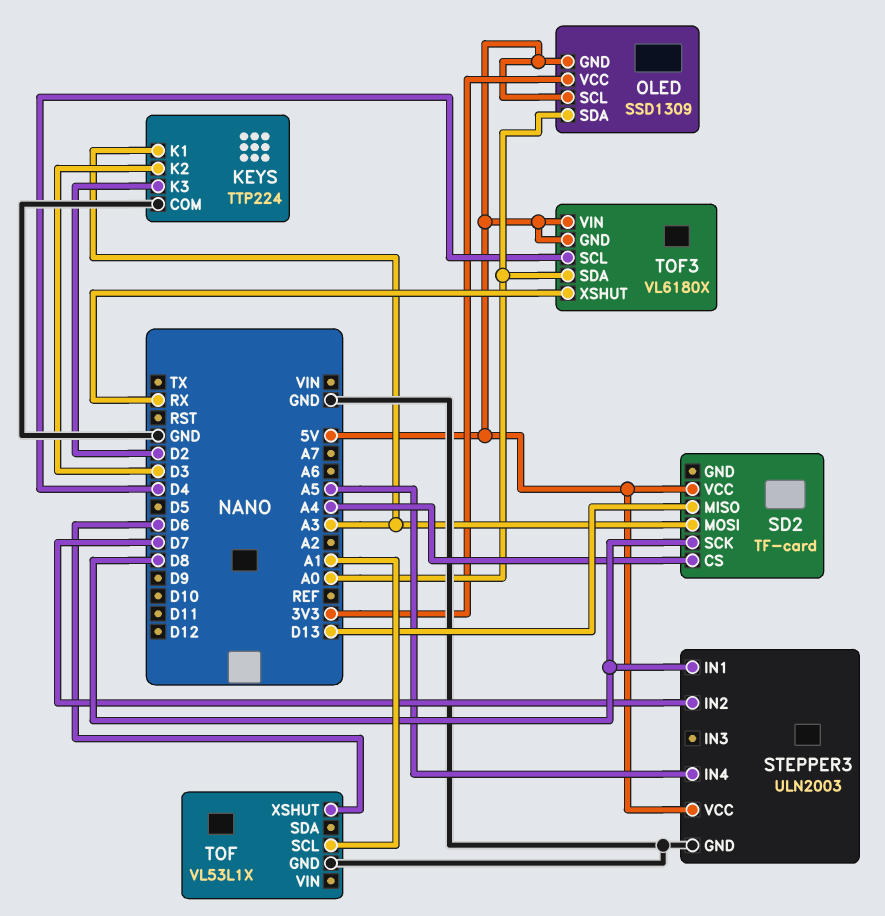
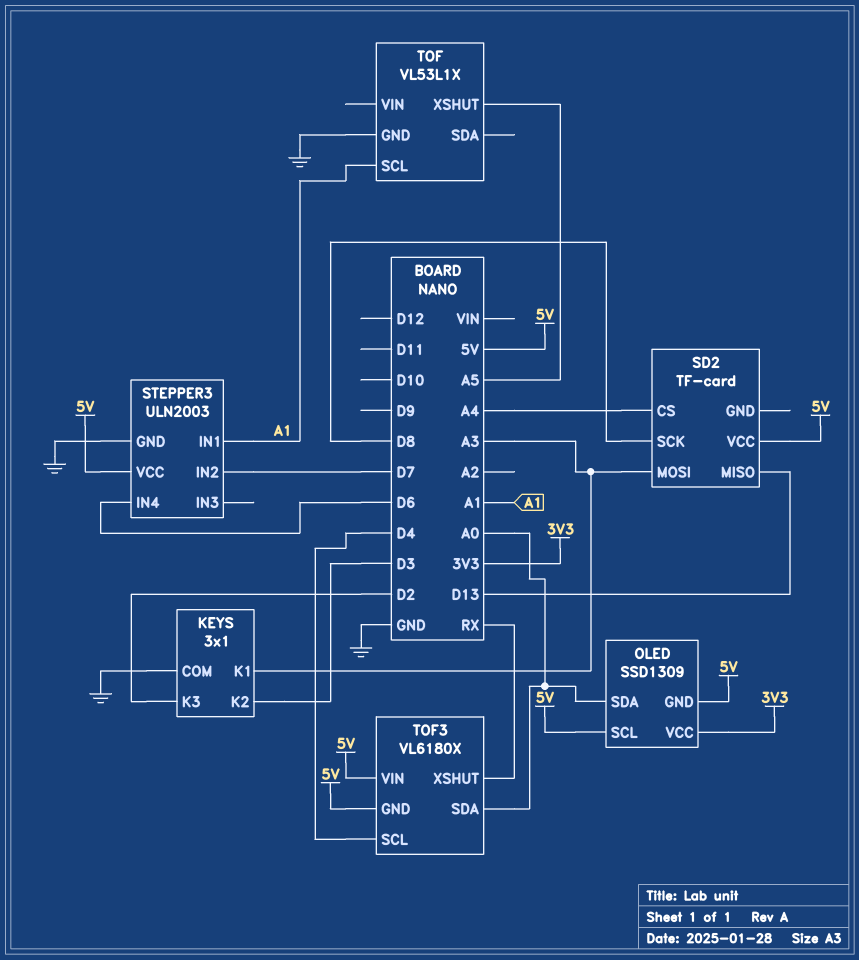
KEYS: TTP224 -> 3x1
STEPPER3 pin IN1: D8 -> A1
STEPPER3 pin IN4: A5 -> D6
TOF pin XSHUT: D6 -> A5

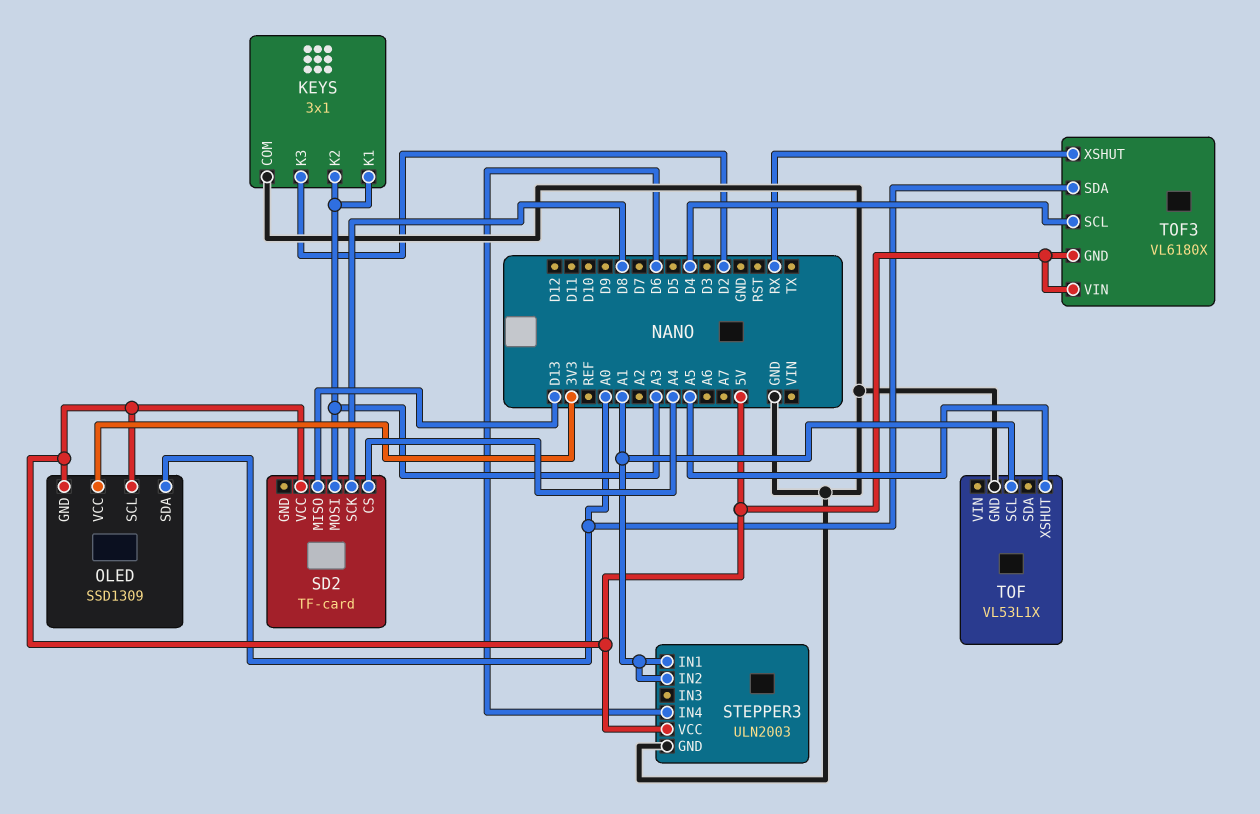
KEYS pin K2: D3 -> A3
STEPPER3 pin IN2: D7 -> A1

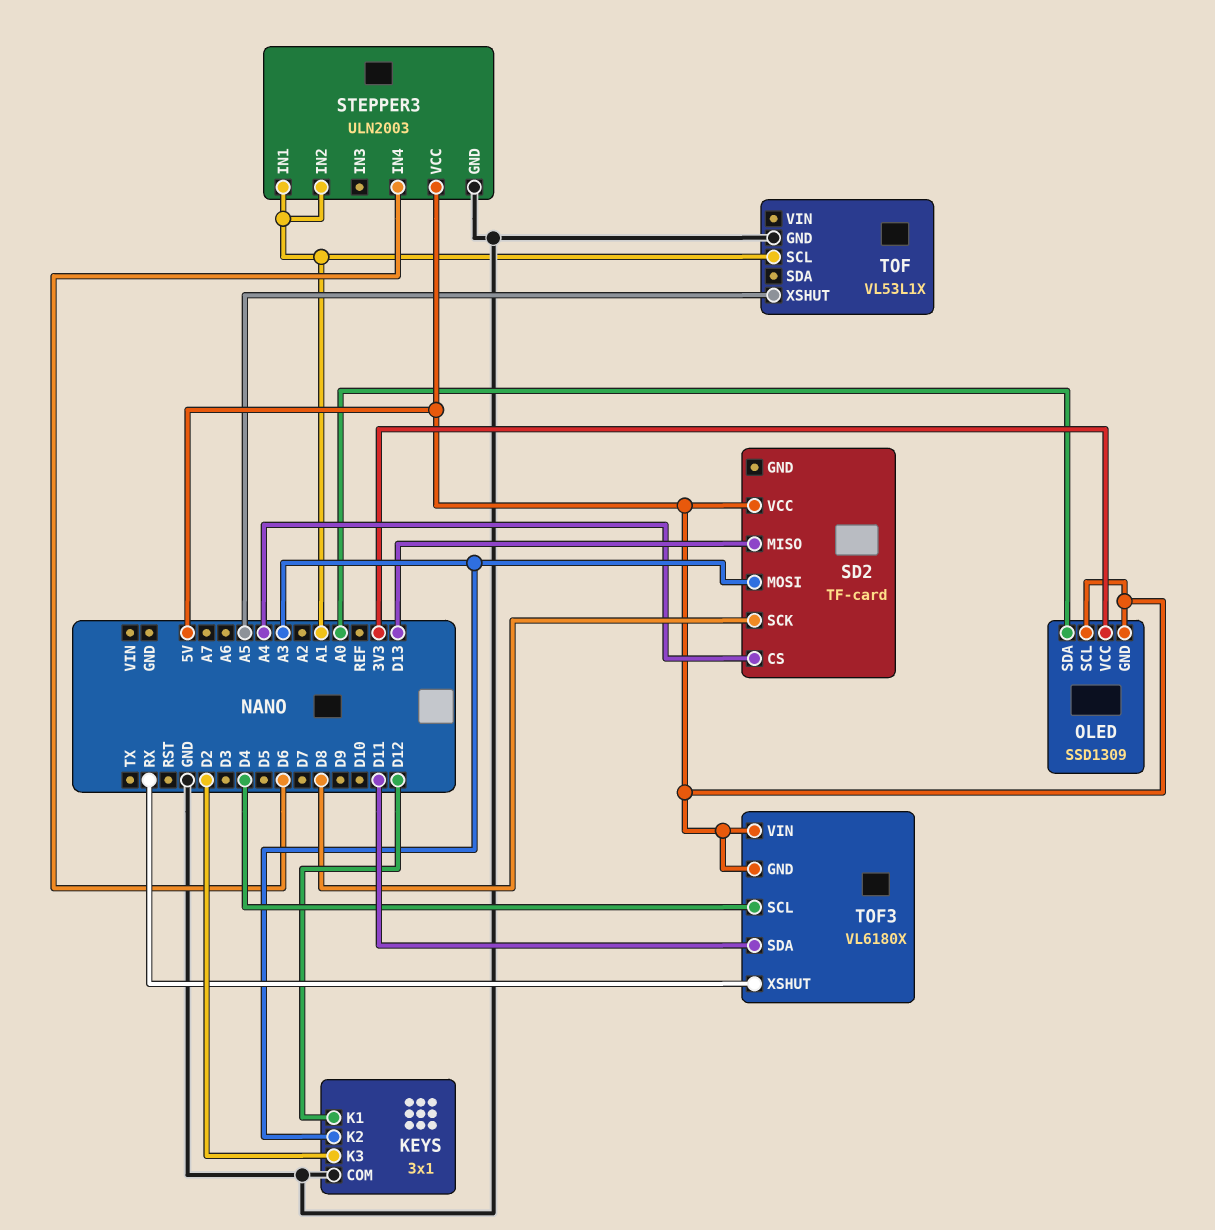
KEYS pin K1: A3 -> D12
TOF3 pin SDA: A0 -> D11

